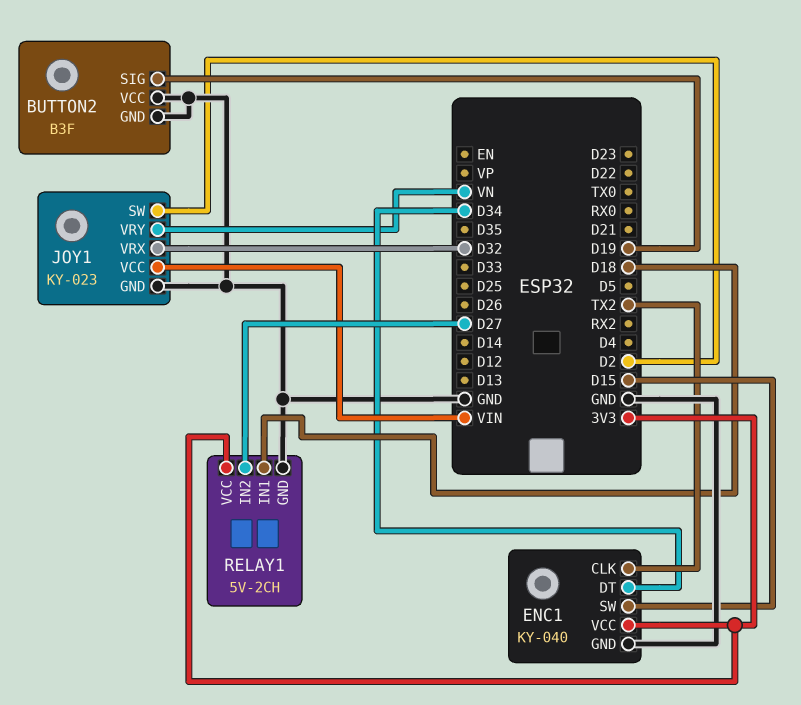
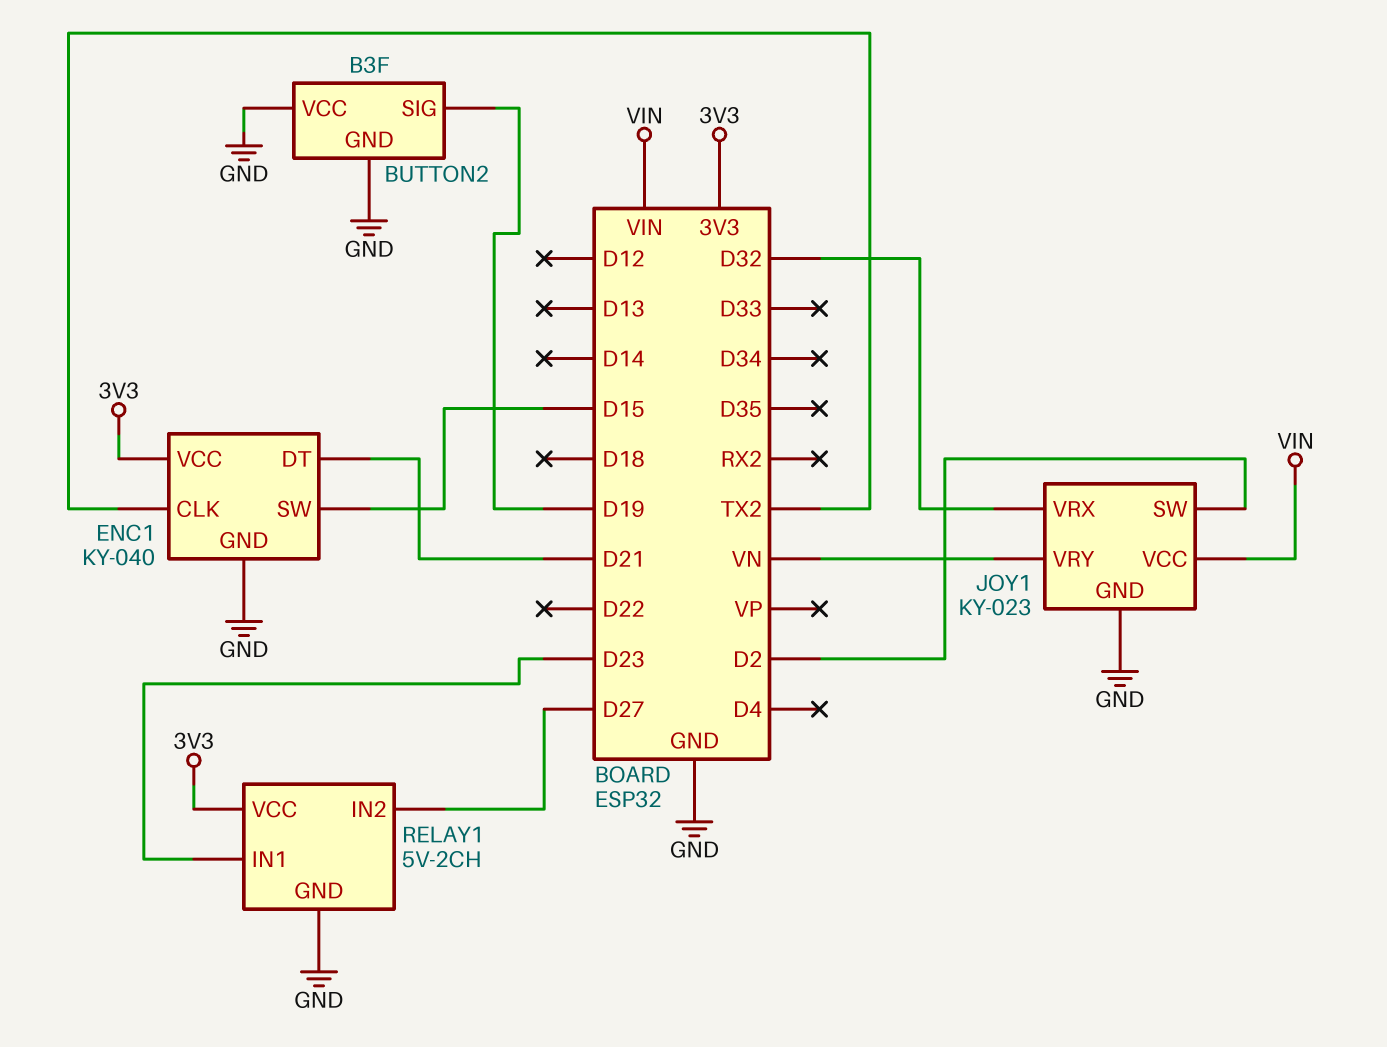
ENC1 pin DT: D34 -> D21
RELAY1 pin IN1: D18 -> D23

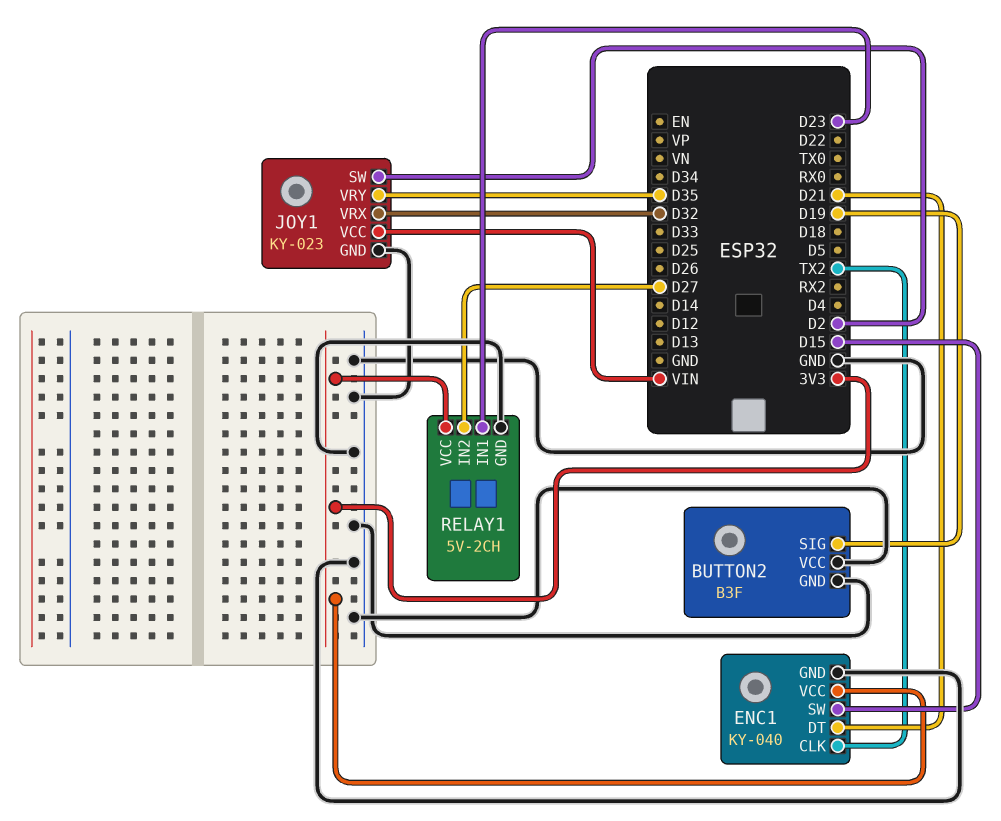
JOY1 pin VRY: VN -> D35

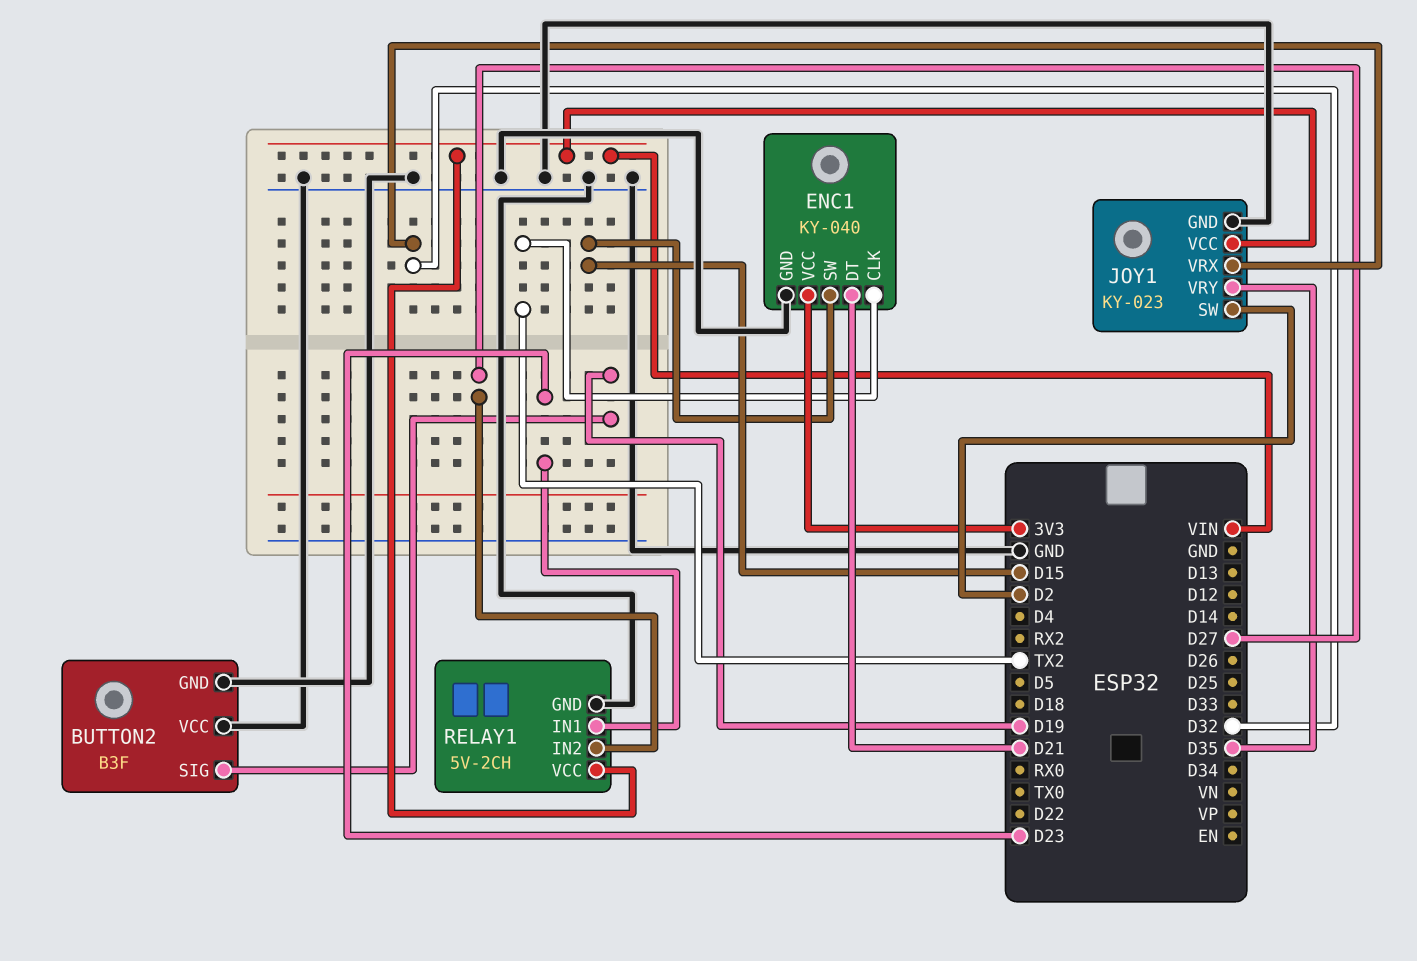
RELAY1 pin VCC: 3V3 -> VIN

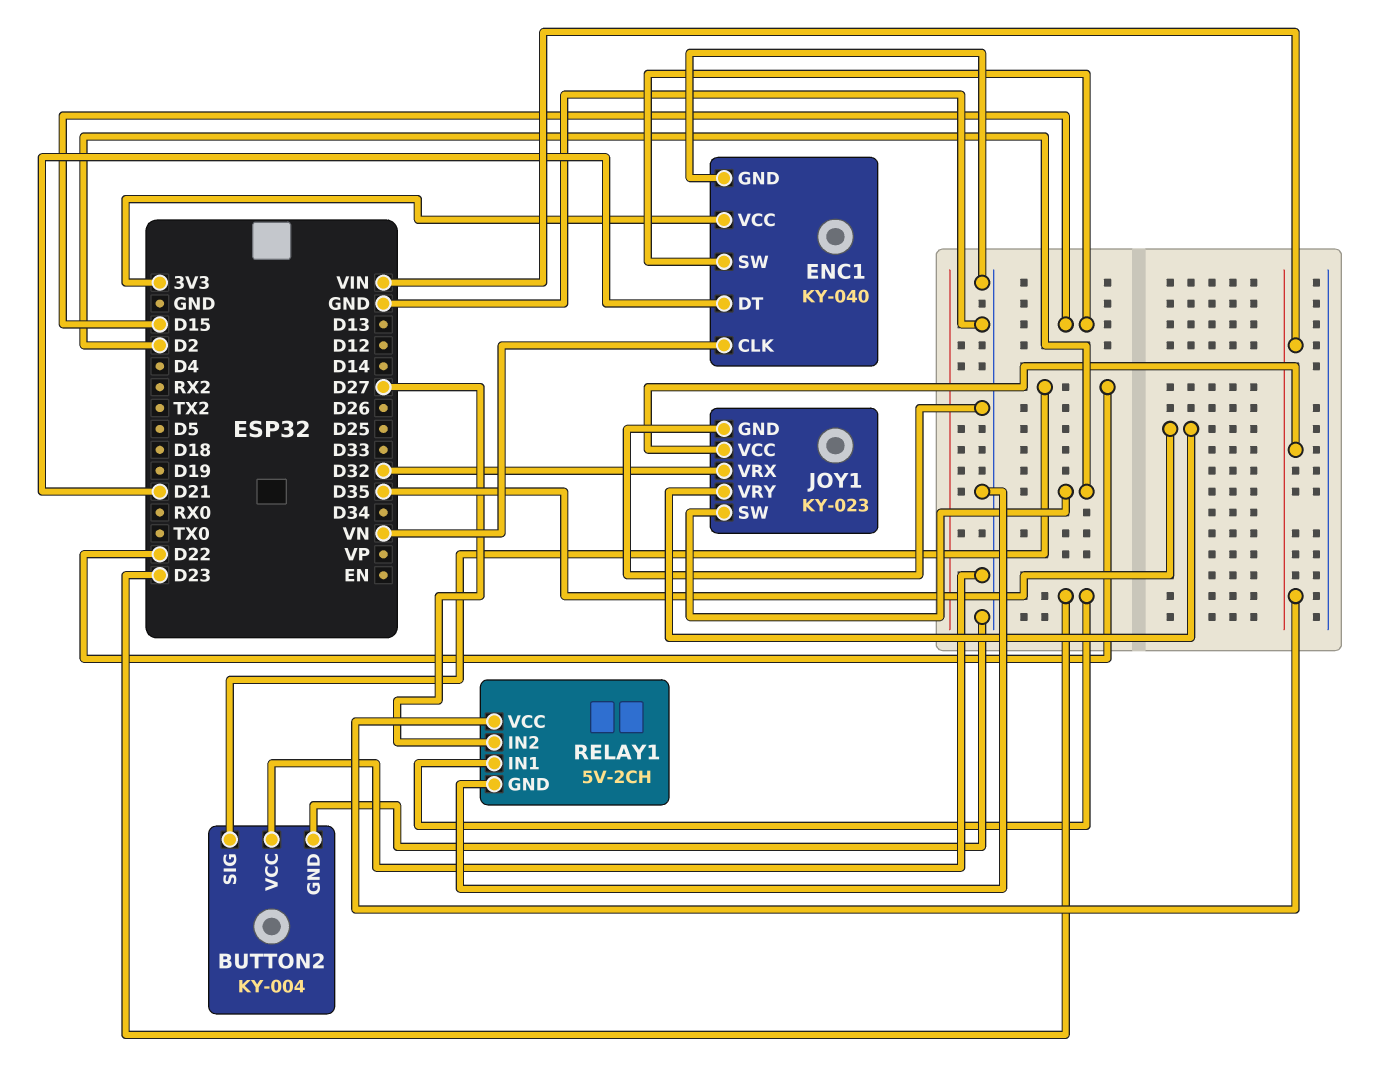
BUTTON2: B3F -> KY-004
BUTTON2 pin SIG: D19 -> D22
ENC1 pin CLK: TX2 -> VN

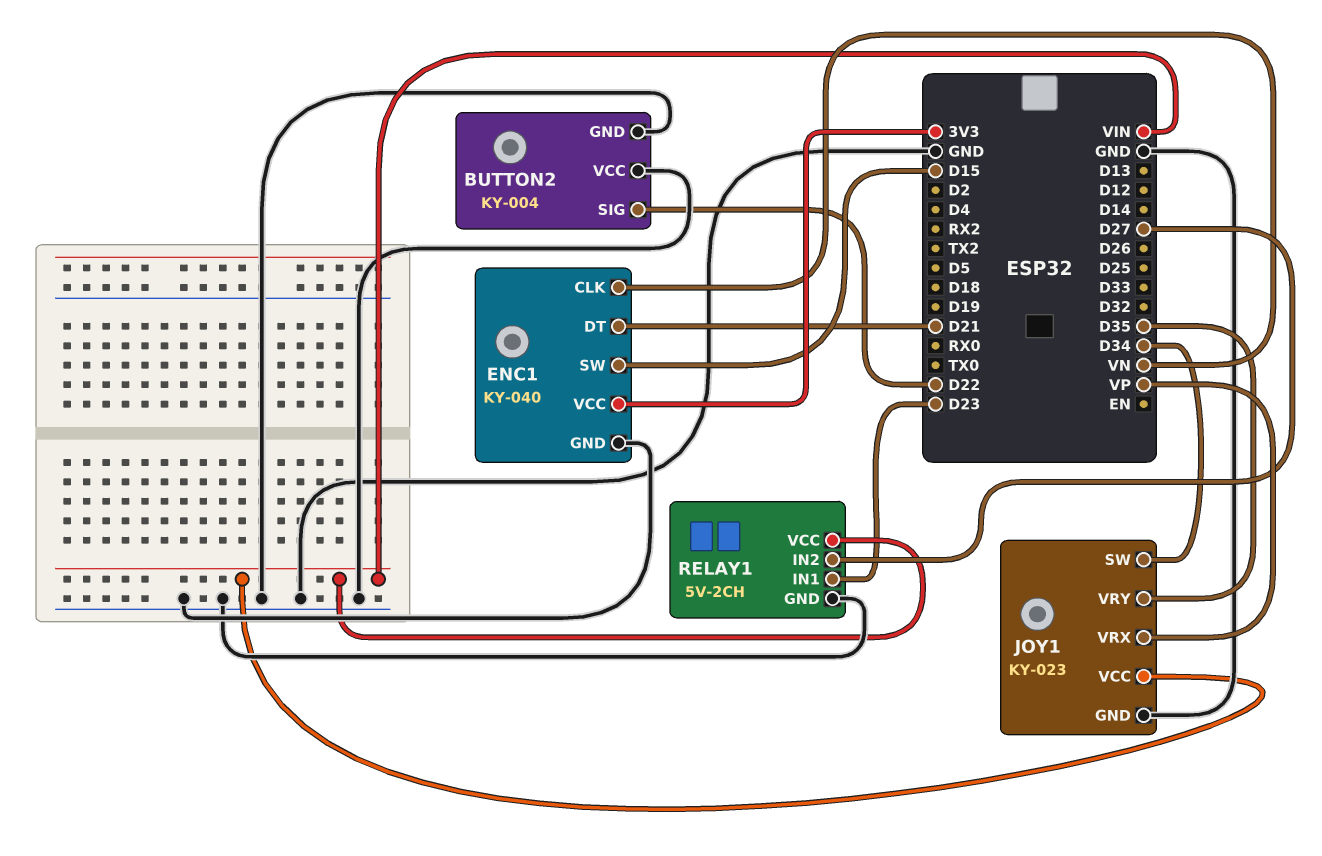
JOY1 pin SW: D2 -> D34
JOY1 pin VRX: D32 -> VP

